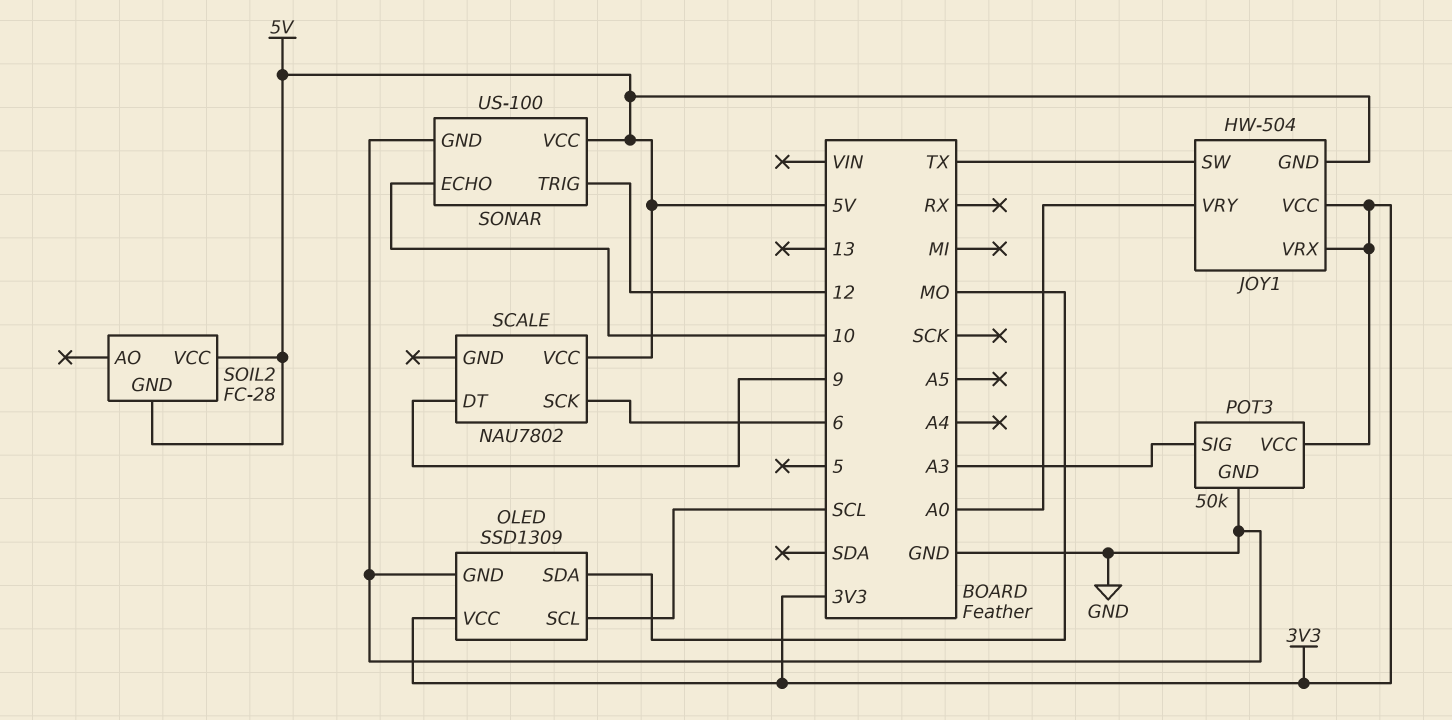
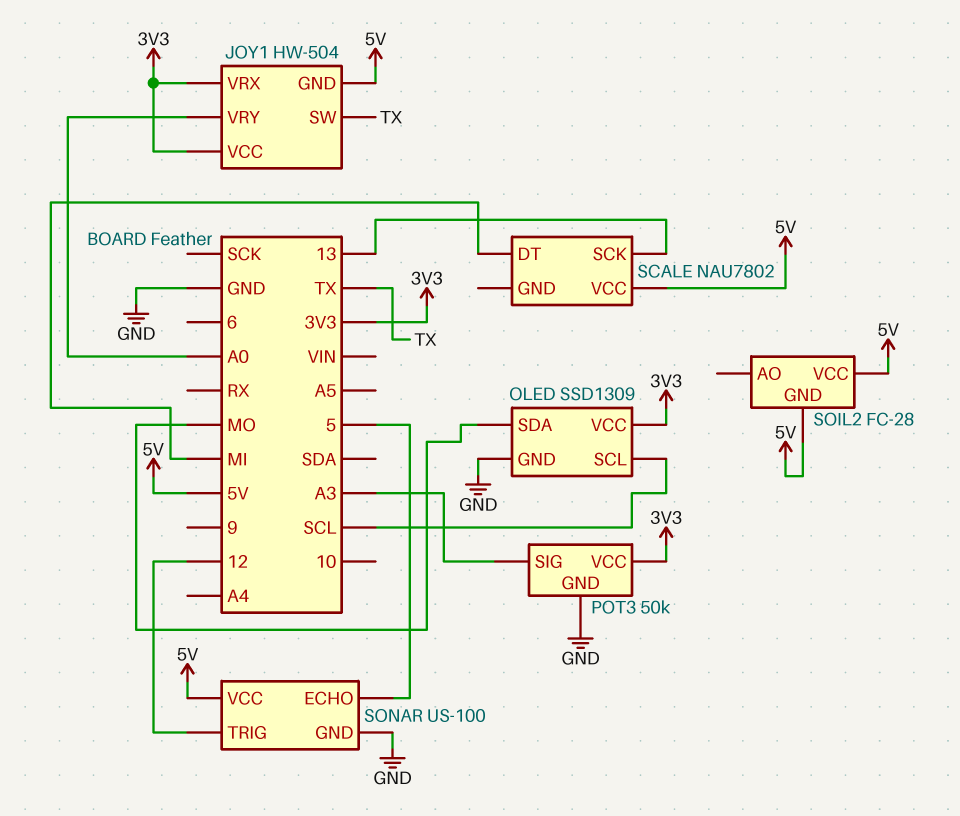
SCALE pin DT: 9 -> MI
SCALE pin SCK: 6 -> 13
SONAR pin ECHO: 10 -> 5

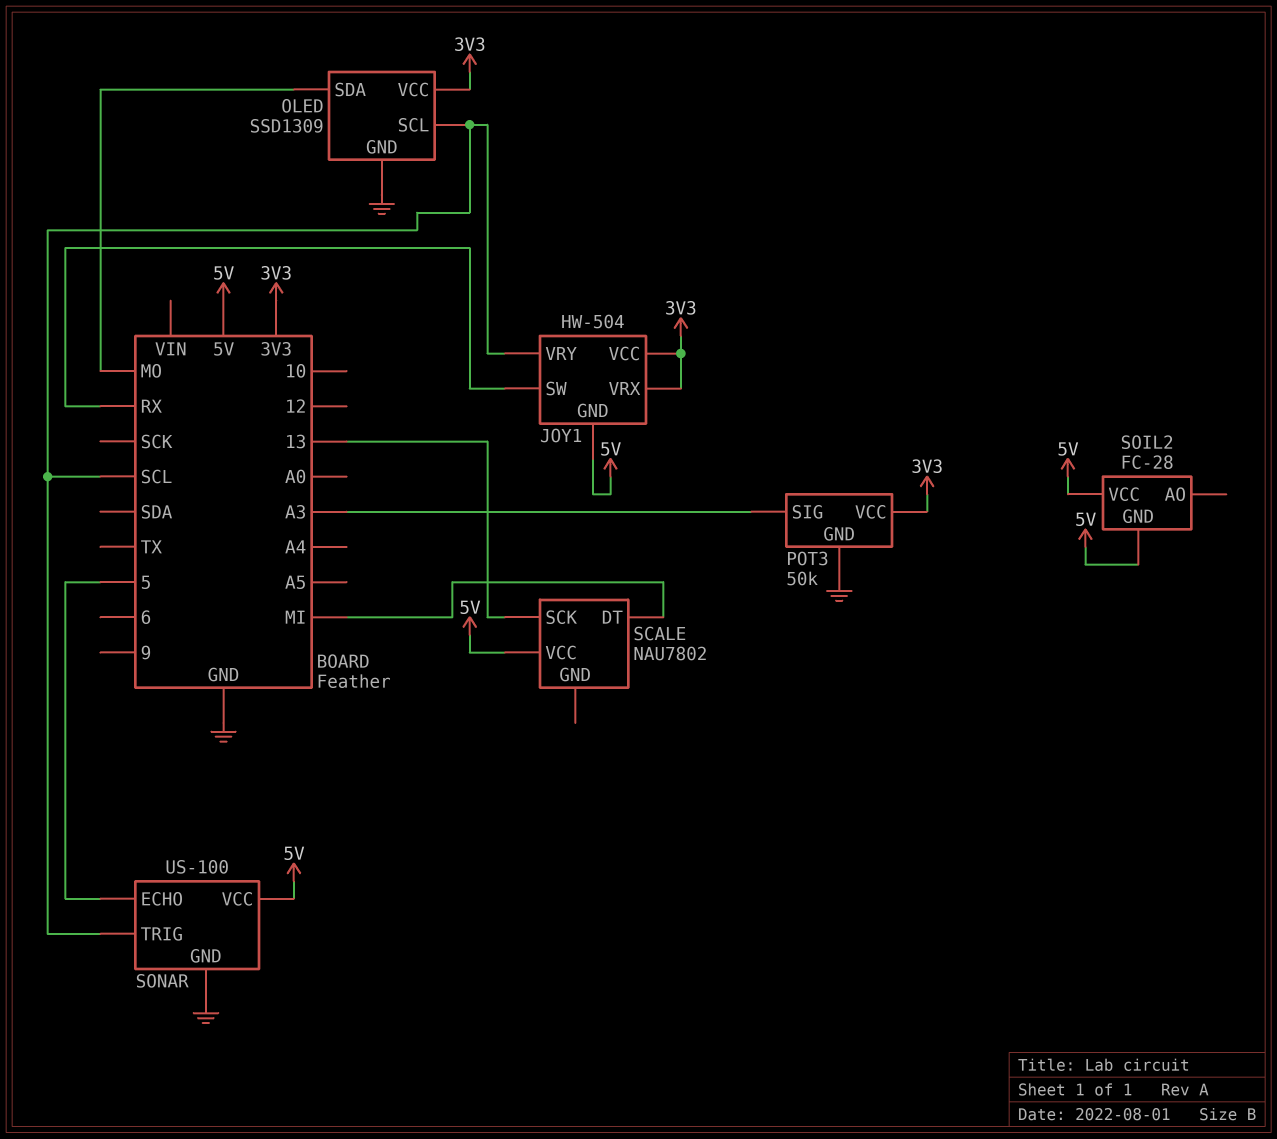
JOY1 pin SW: TX -> RX
JOY1 pin VRY: A0 -> SCL
SONAR pin TRIG: 12 -> SCL

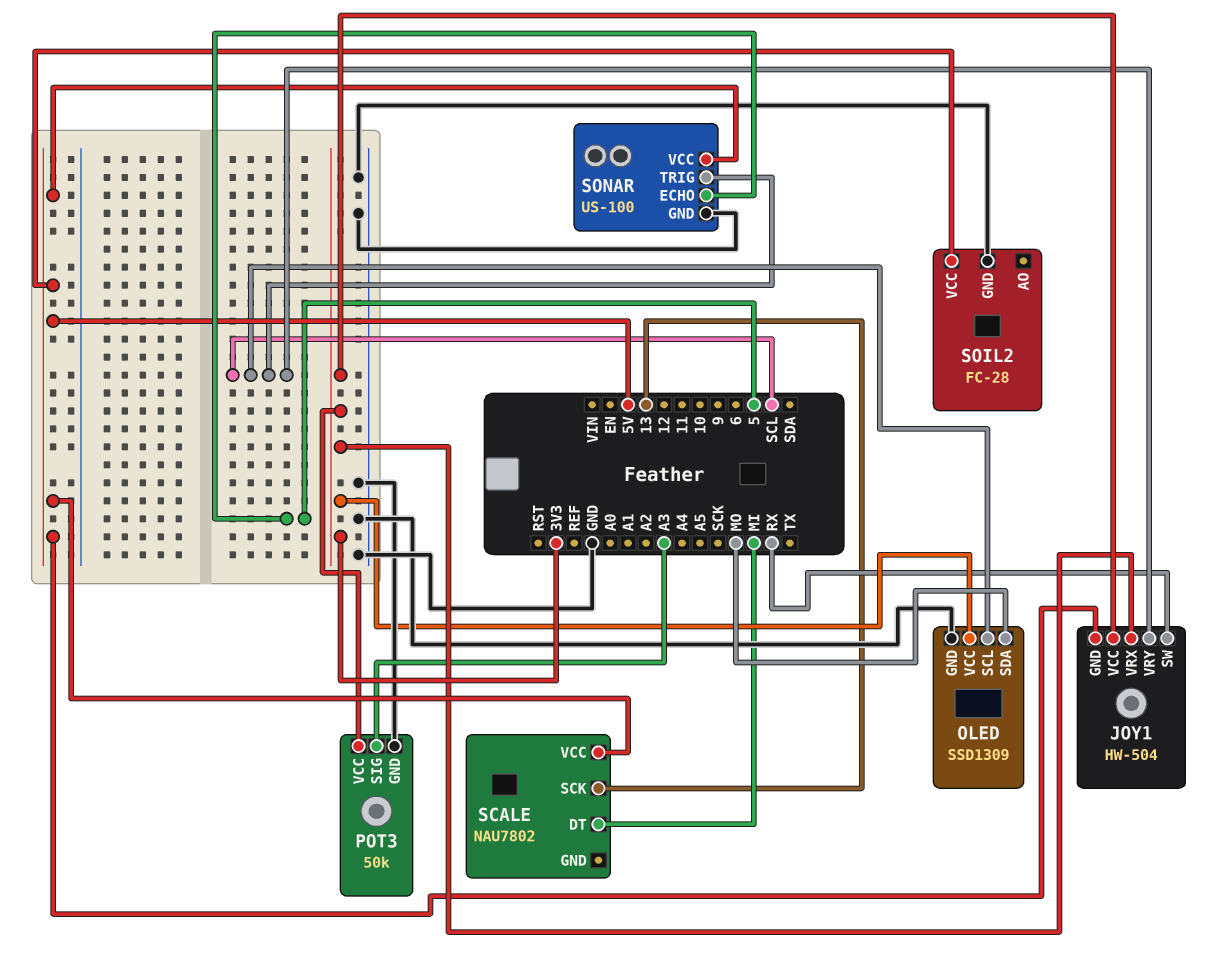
SOIL2 pin GND: 5V -> GND

